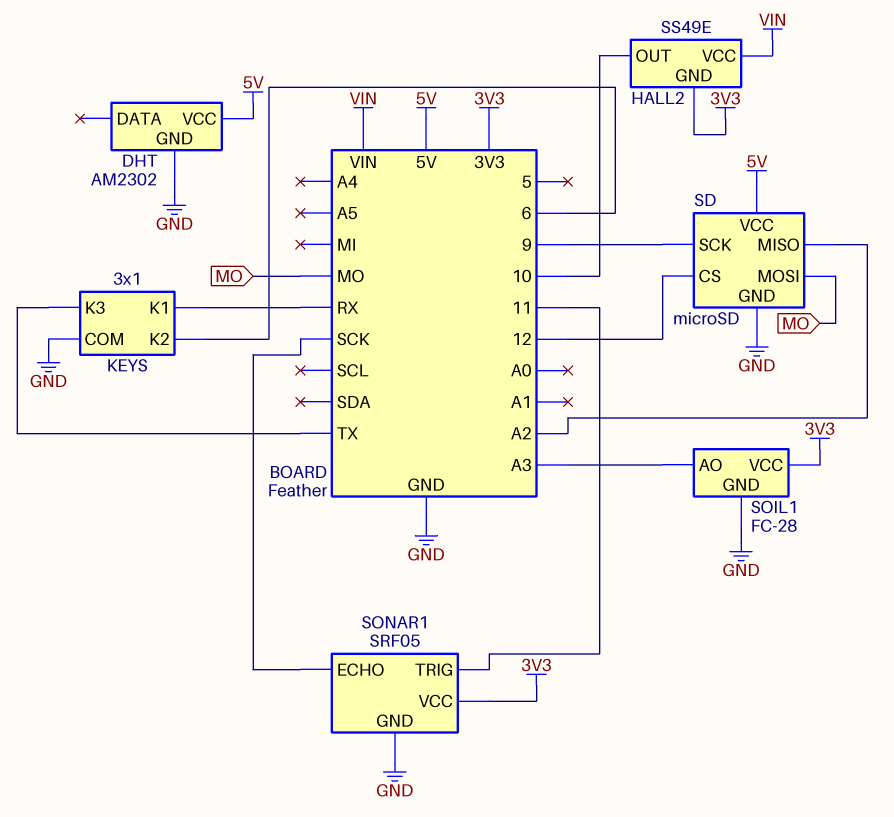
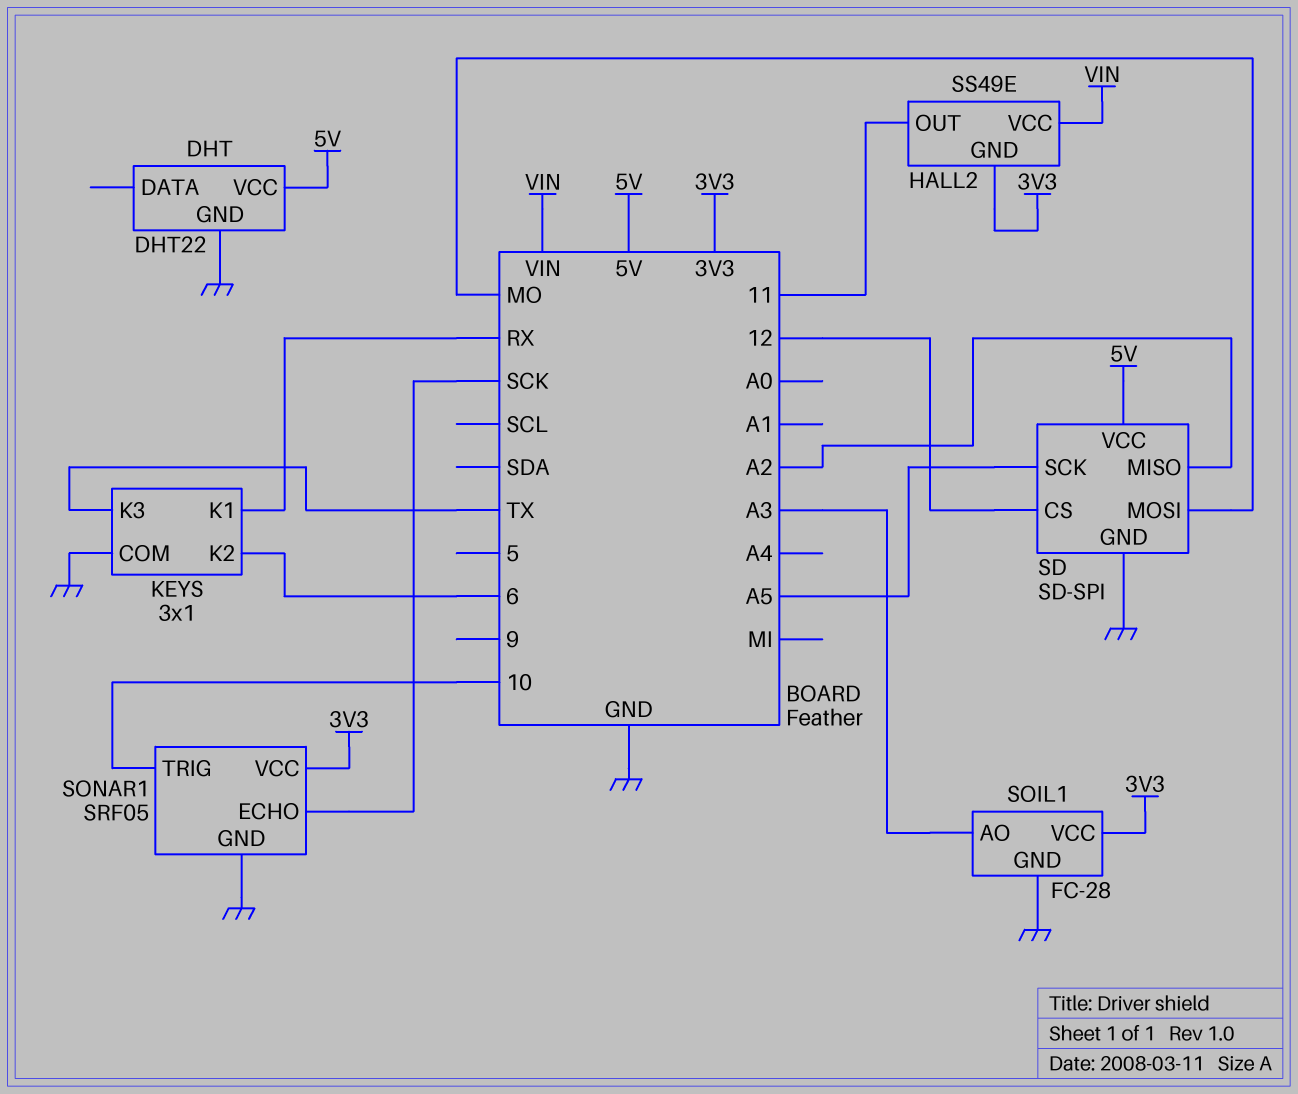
DHT: AM2302 -> DHT22
HALL2 pin OUT: 10 -> 11
SD: microSD -> SD-SPI
SD pin SCK: 9 -> A5
SONAR1 pin TRIG: 11 -> 10

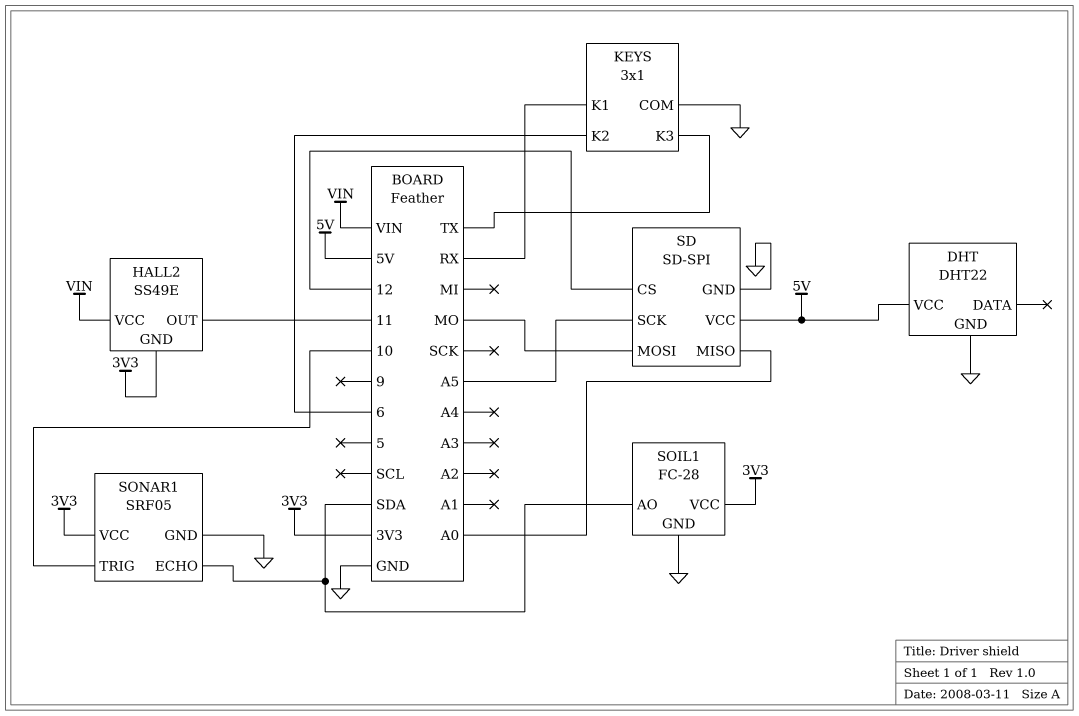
SD pin MISO: A2 -> A0
SOIL1 pin AO: A3 -> SDA
SONAR1 pin ECHO: SCK -> SDA

